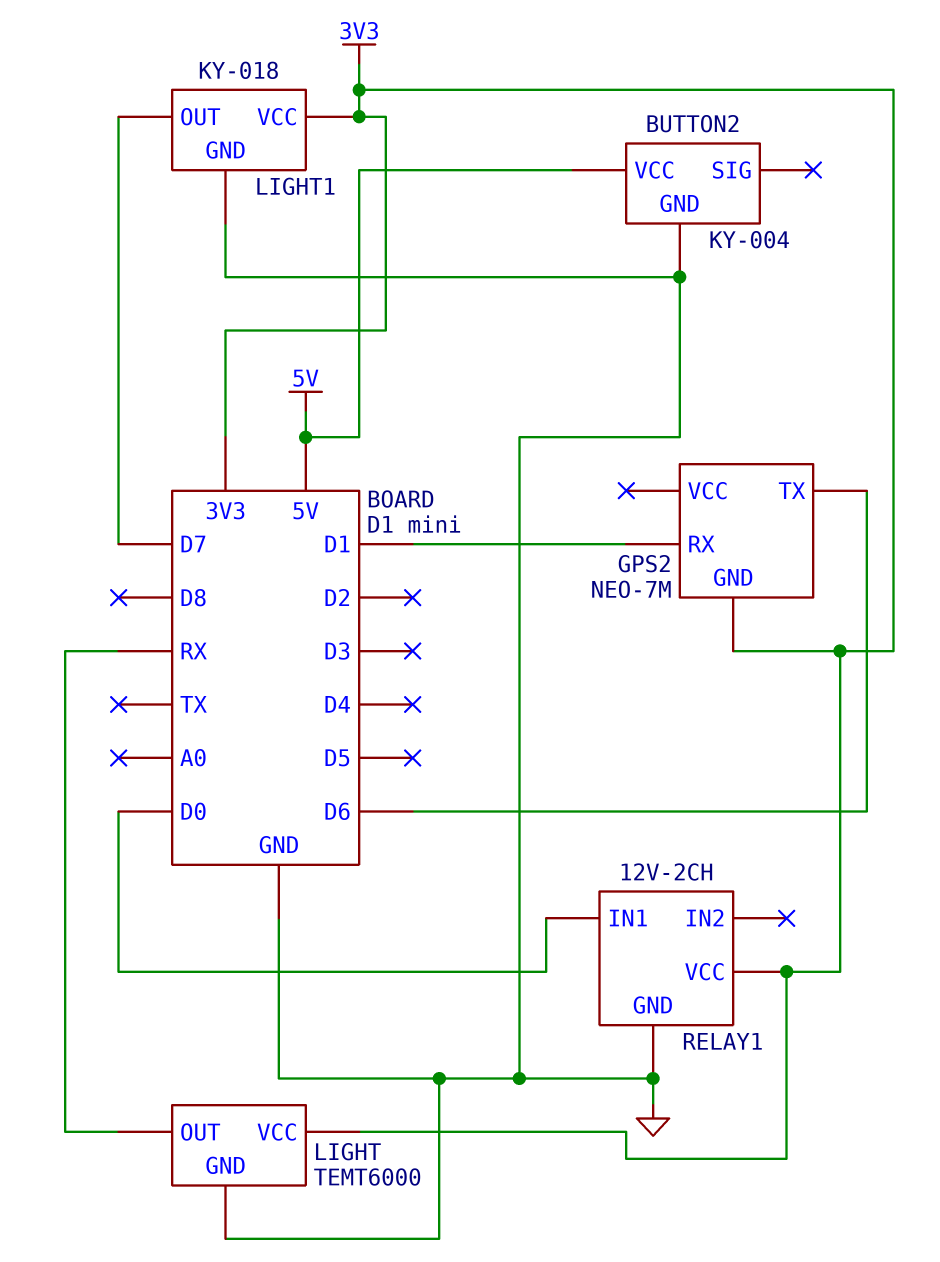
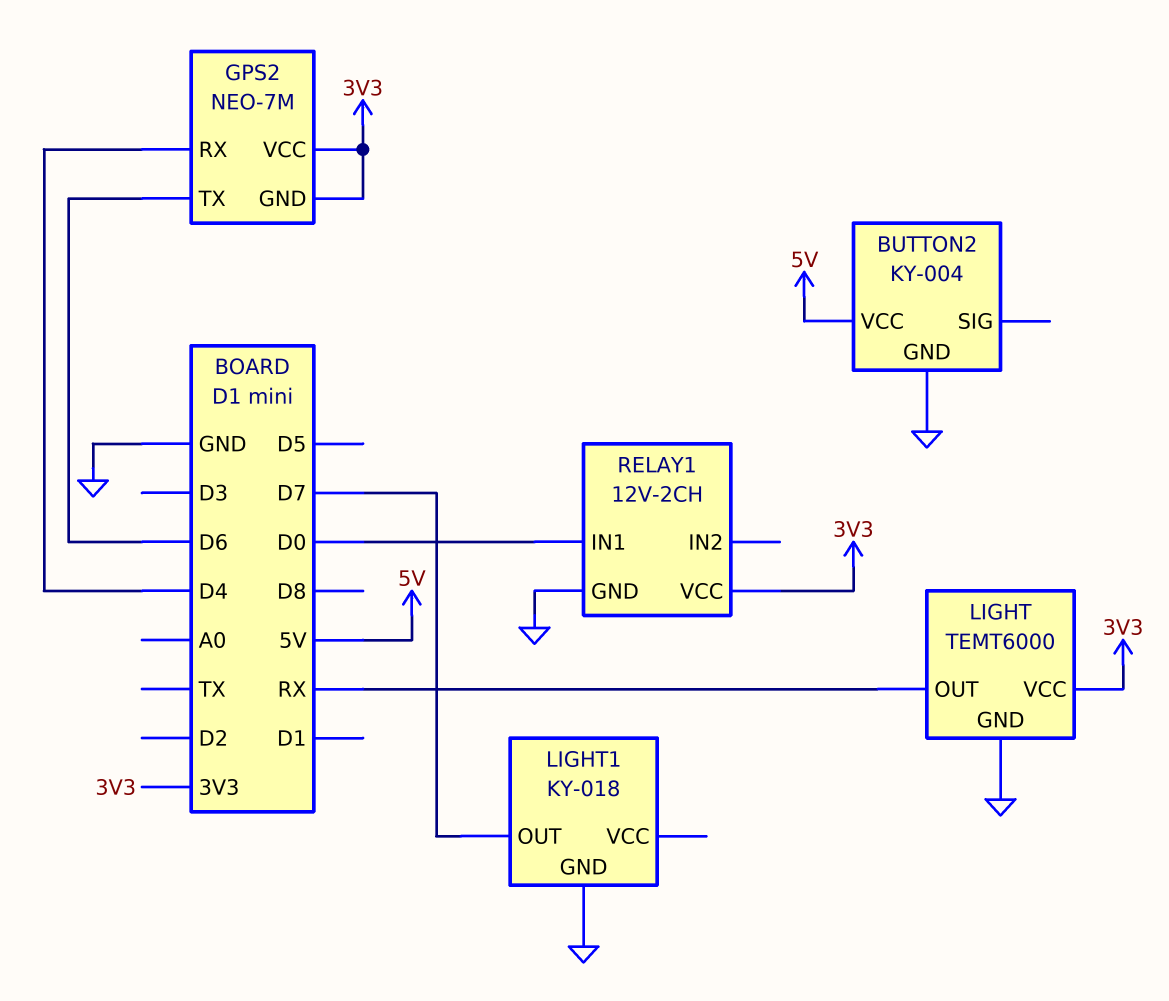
GPS2 pin RX: D1 -> D4
GPS2 pin VCC: none -> 3V3
LIGHT1 pin VCC: 3V3 -> none

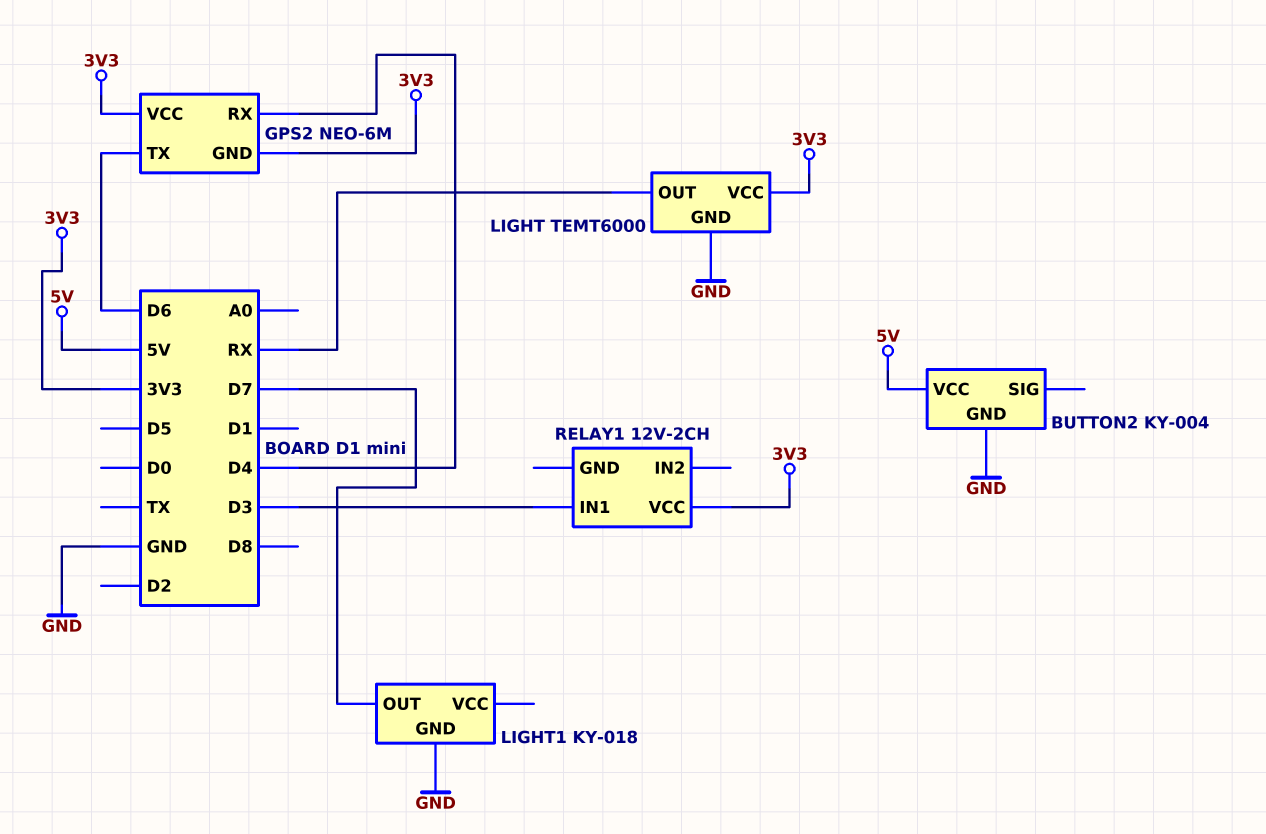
GPS2: NEO-7M -> NEO-6M
RELAY1 pin GND: GND -> none
RELAY1 pin IN1: D0 -> D3

